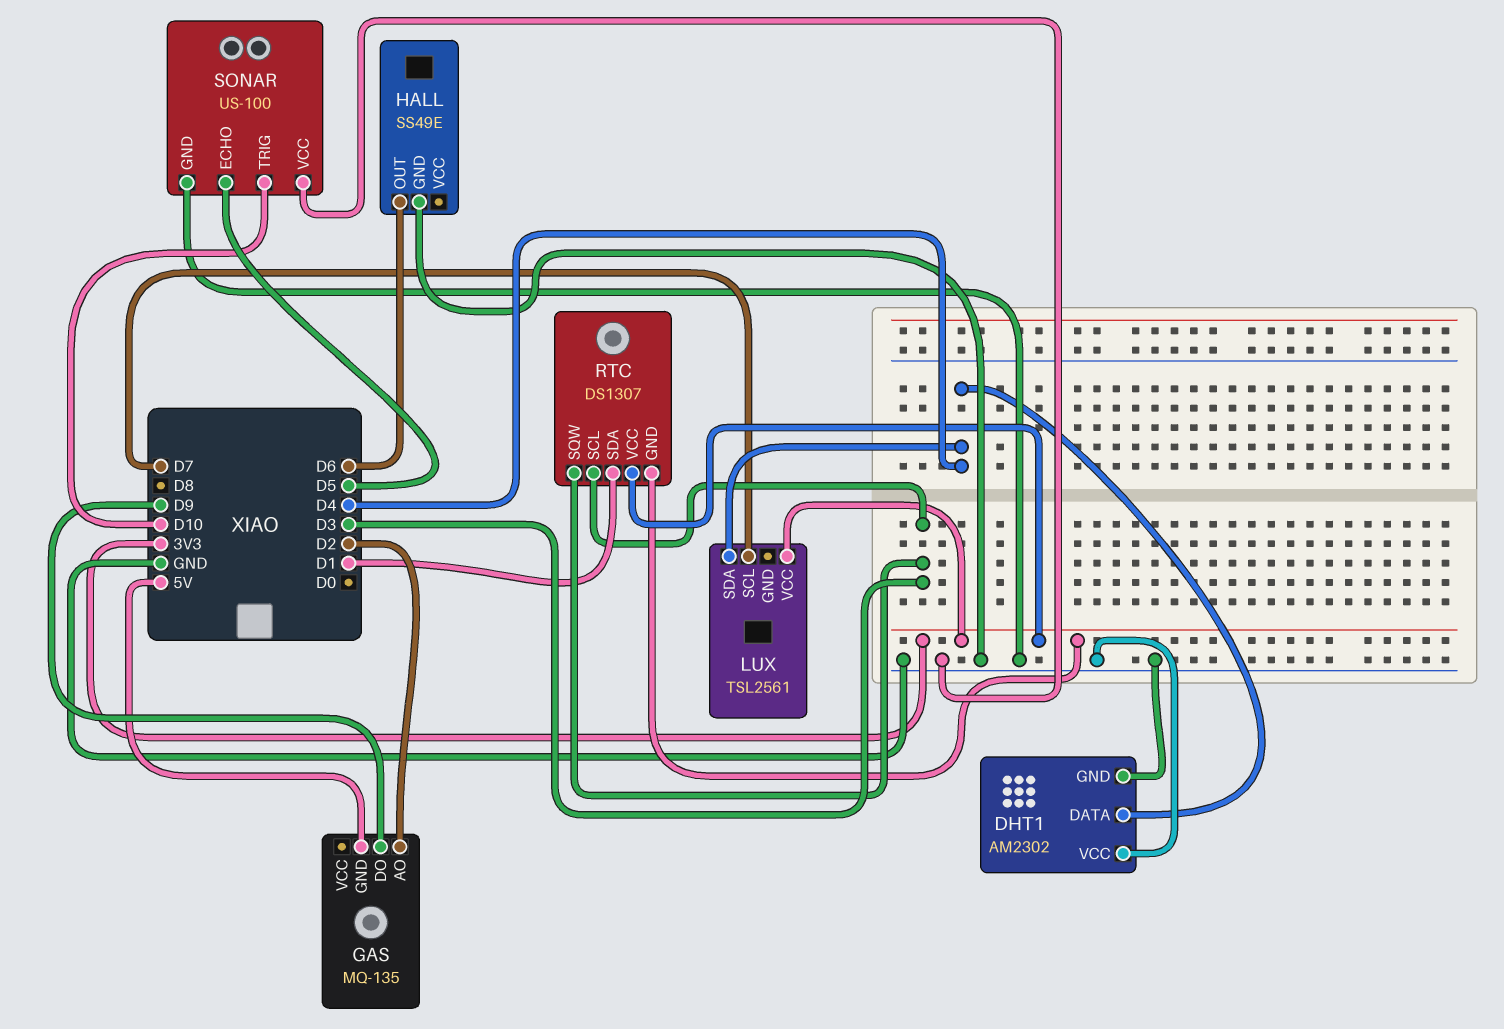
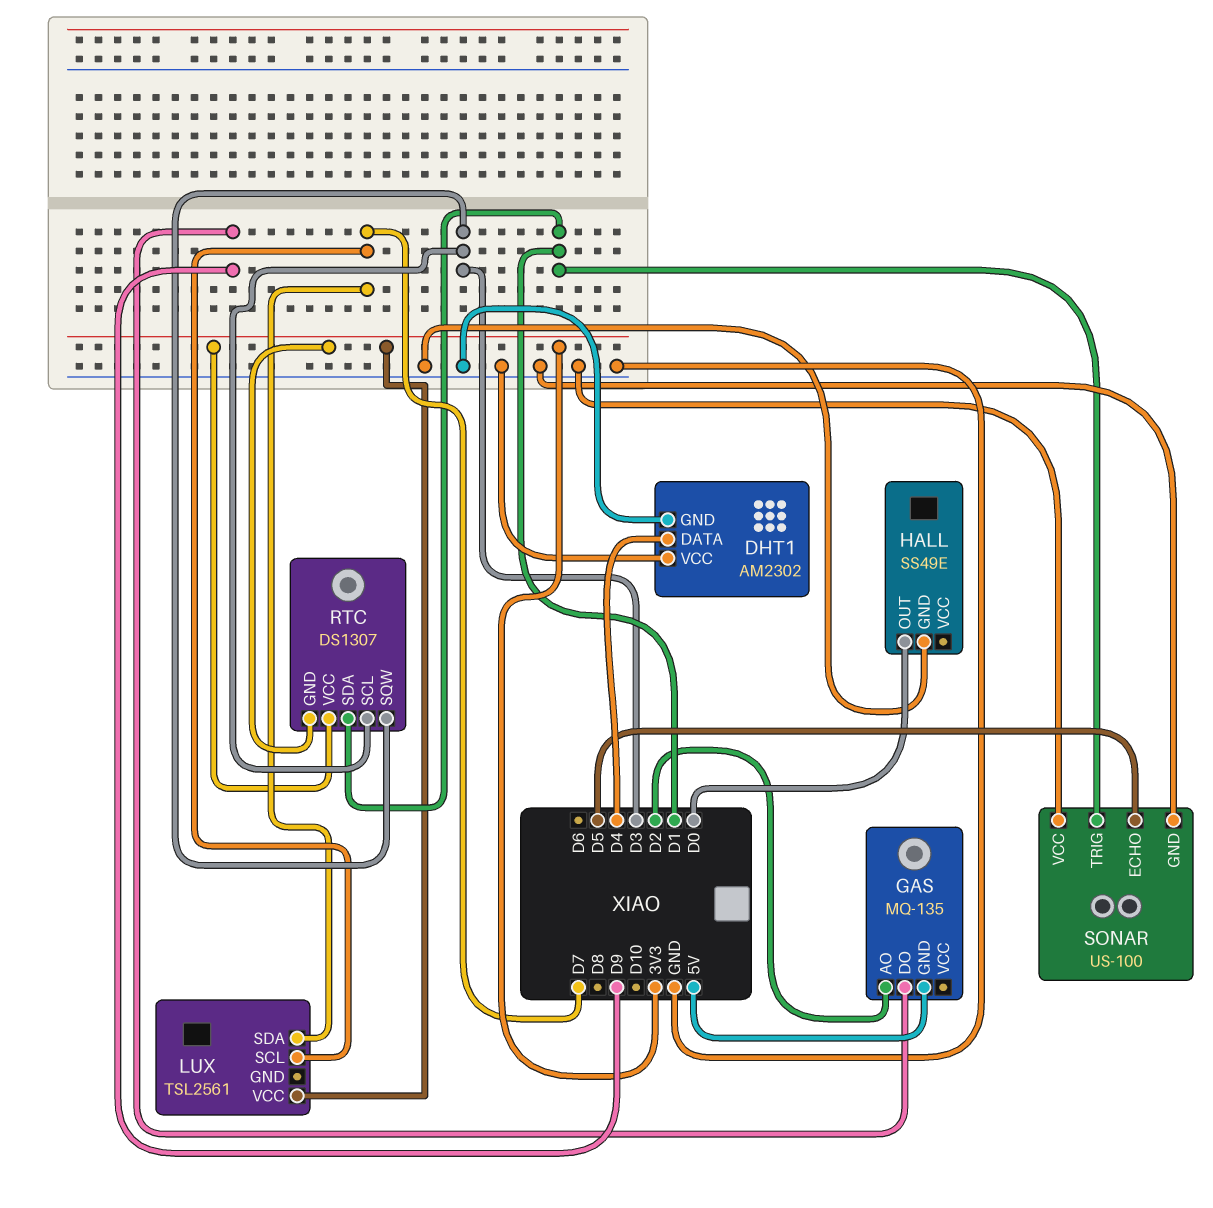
HALL pin OUT: D6 -> D0
LUX pin SDA: D4 -> D7
SONAR pin TRIG: D10 -> D1

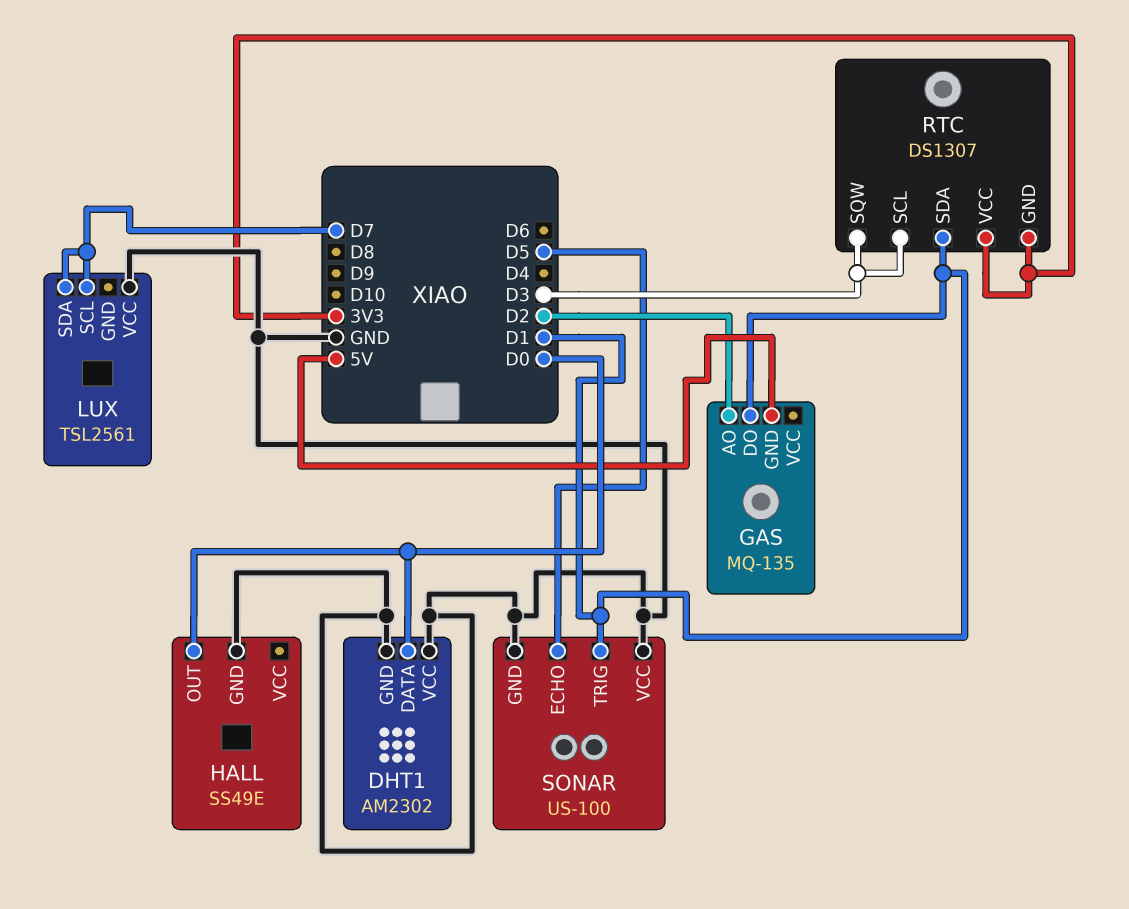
DHT1 pin DATA: D4 -> D0
GAS pin DO: D9 -> D1
LUX pin VCC: 3V3 -> GND

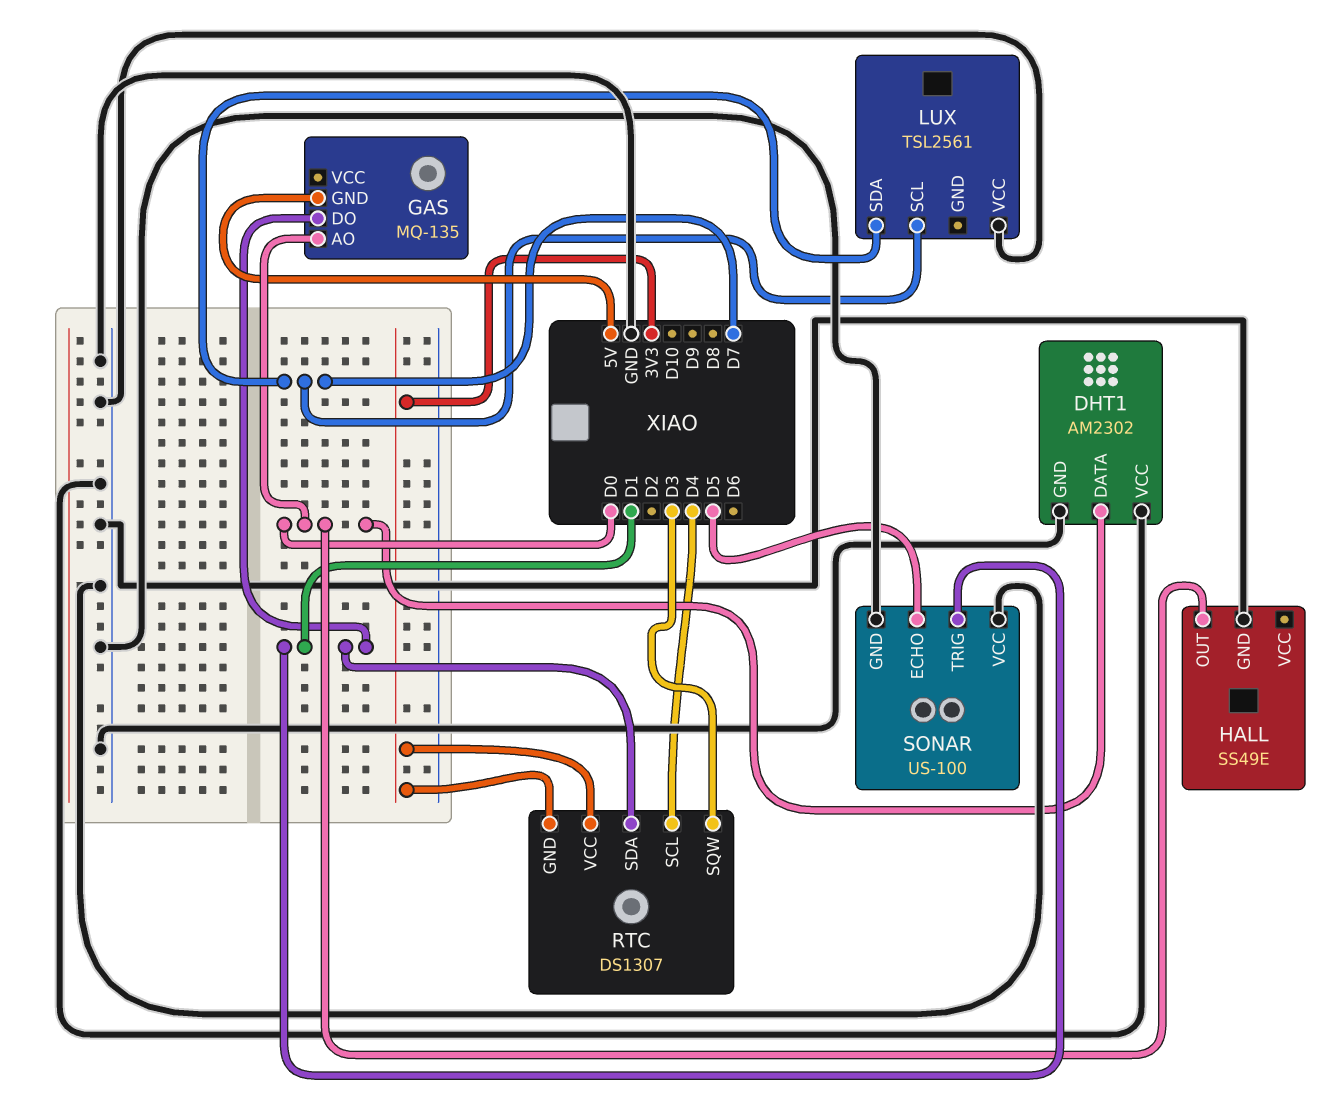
GAS pin AO: D2 -> D0
RTC pin SCL: D3 -> D4

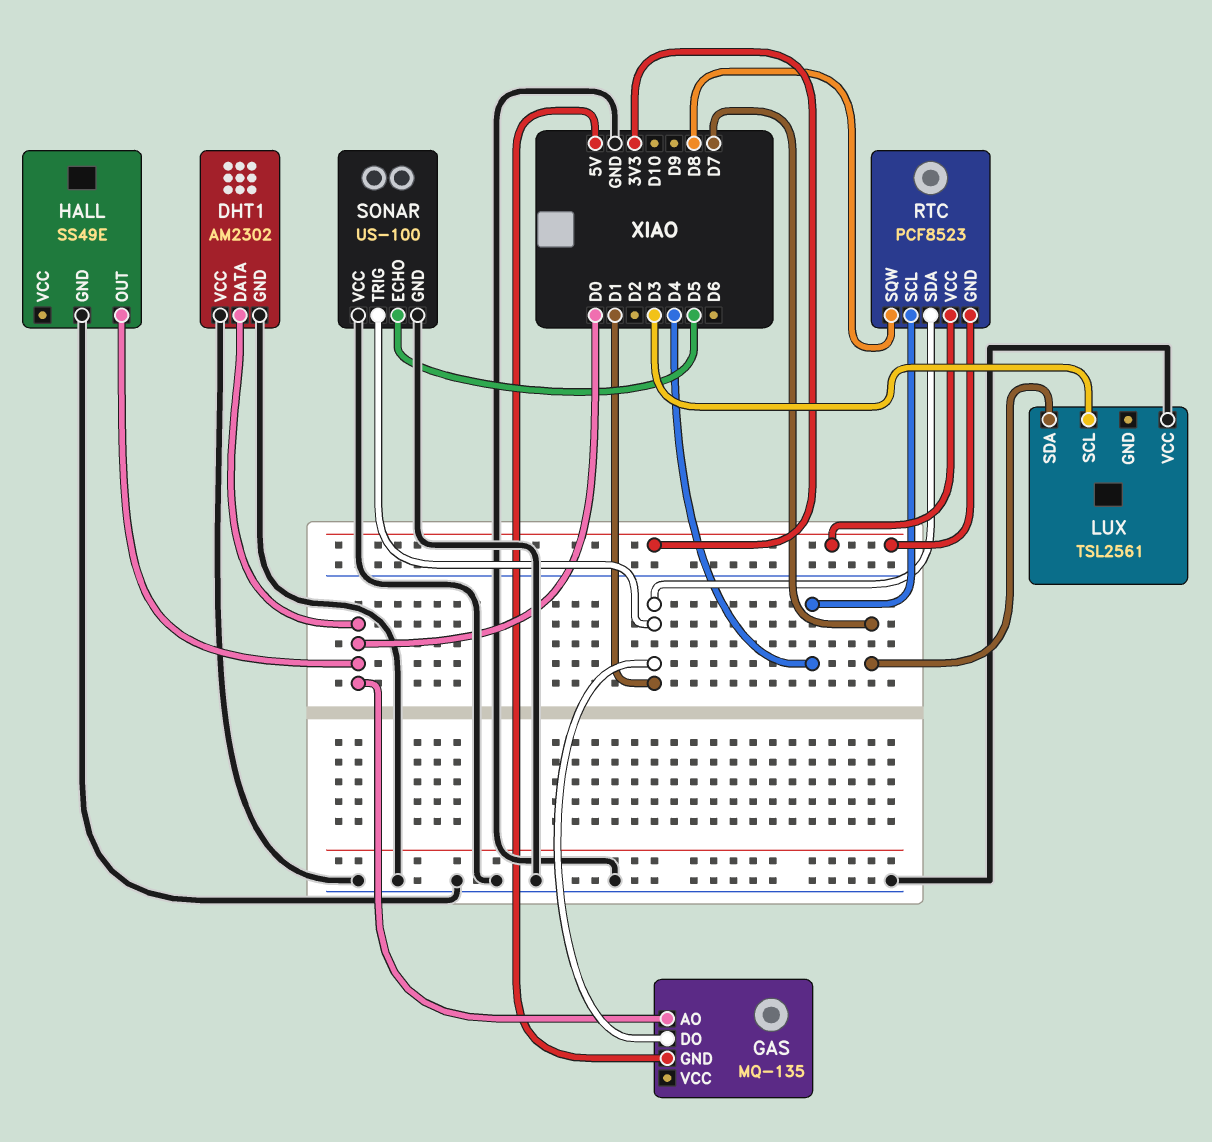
LUX pin SCL: D7 -> D3
RTC: DS1307 -> PCF8523
RTC pin SQW: D3 -> D8

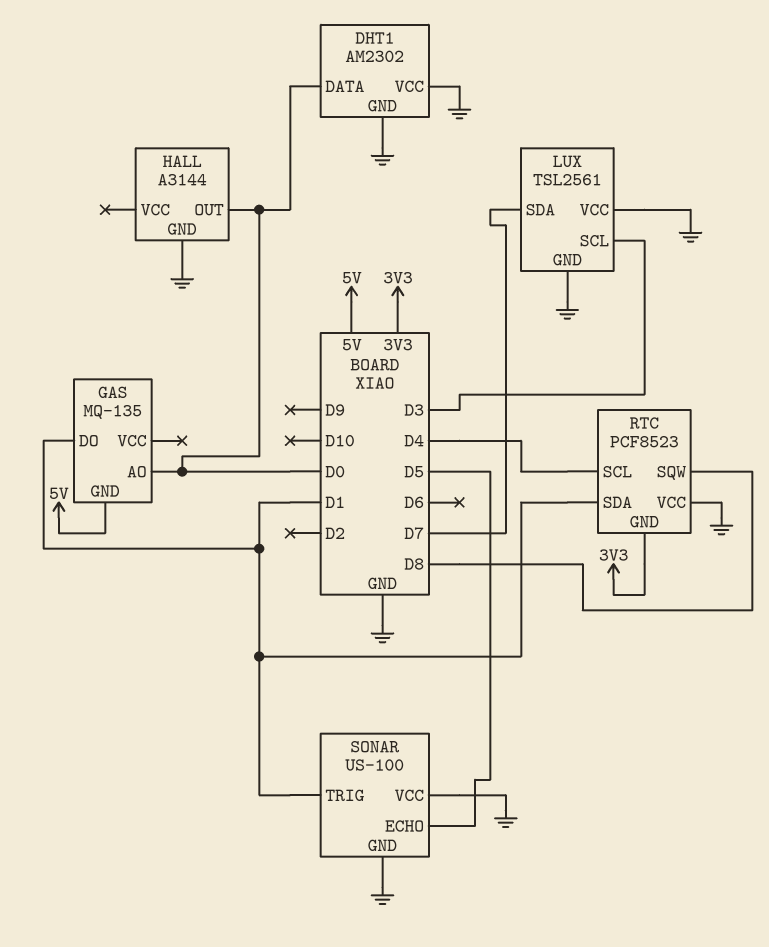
HALL: SS49E -> A3144
LUX pin GND: none -> GND
RTC pin VCC: 3V3 -> GND

